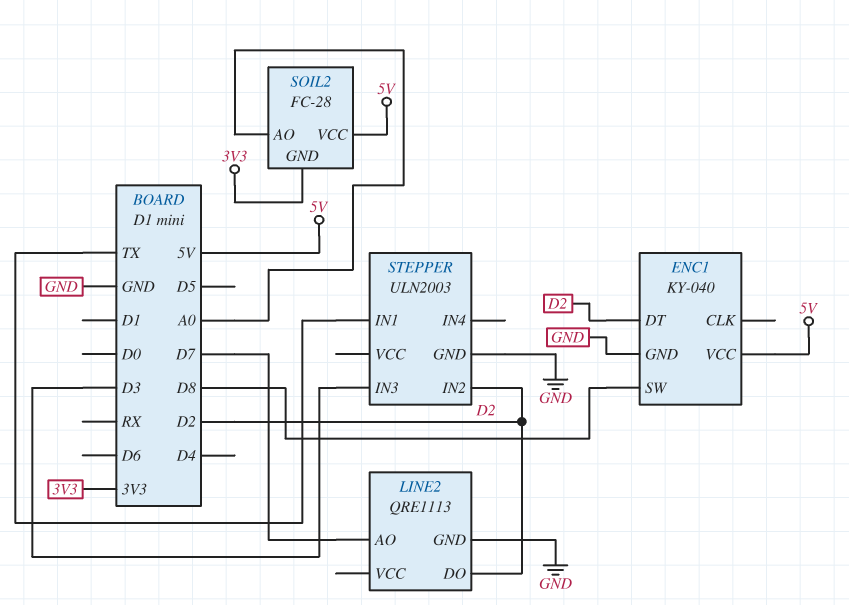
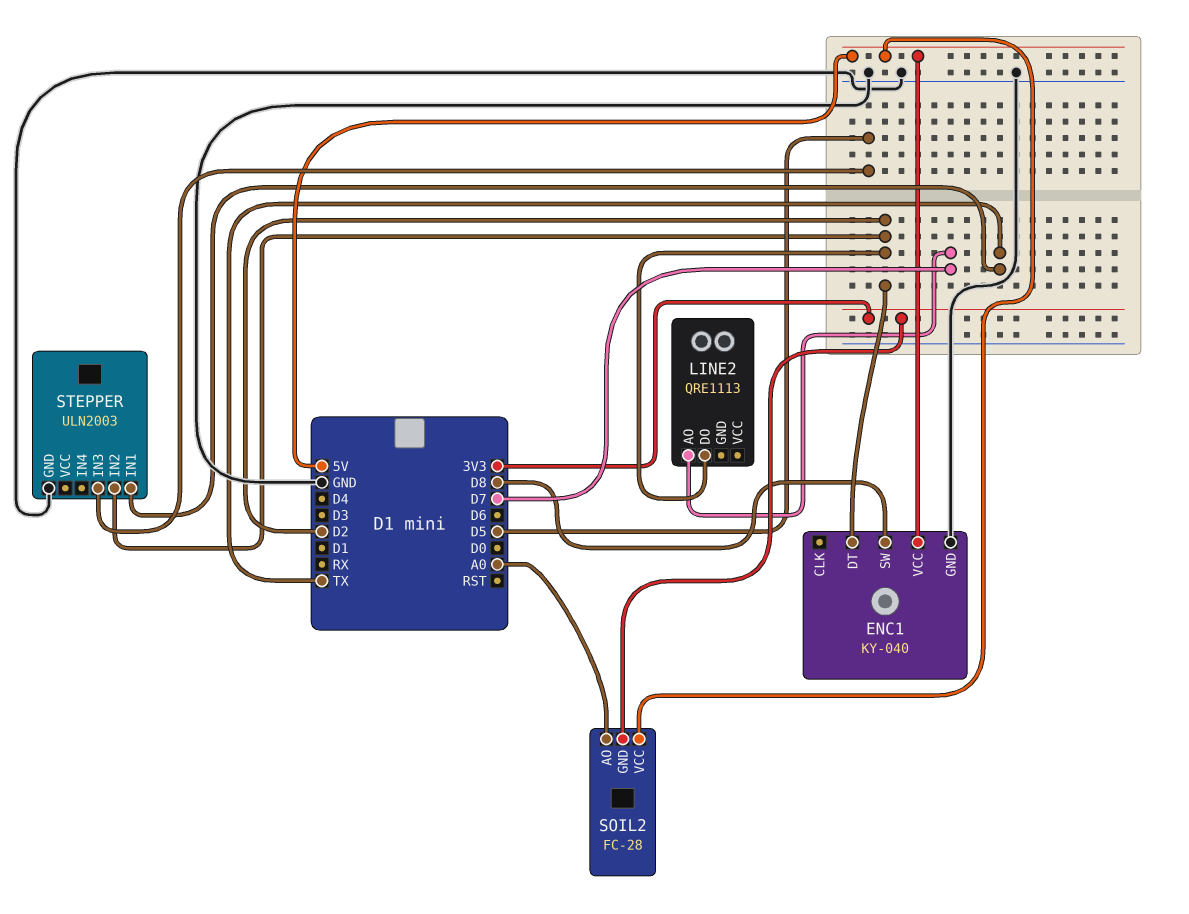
LINE2 pin GND: GND -> none
STEPPER pin IN3: D3 -> D5

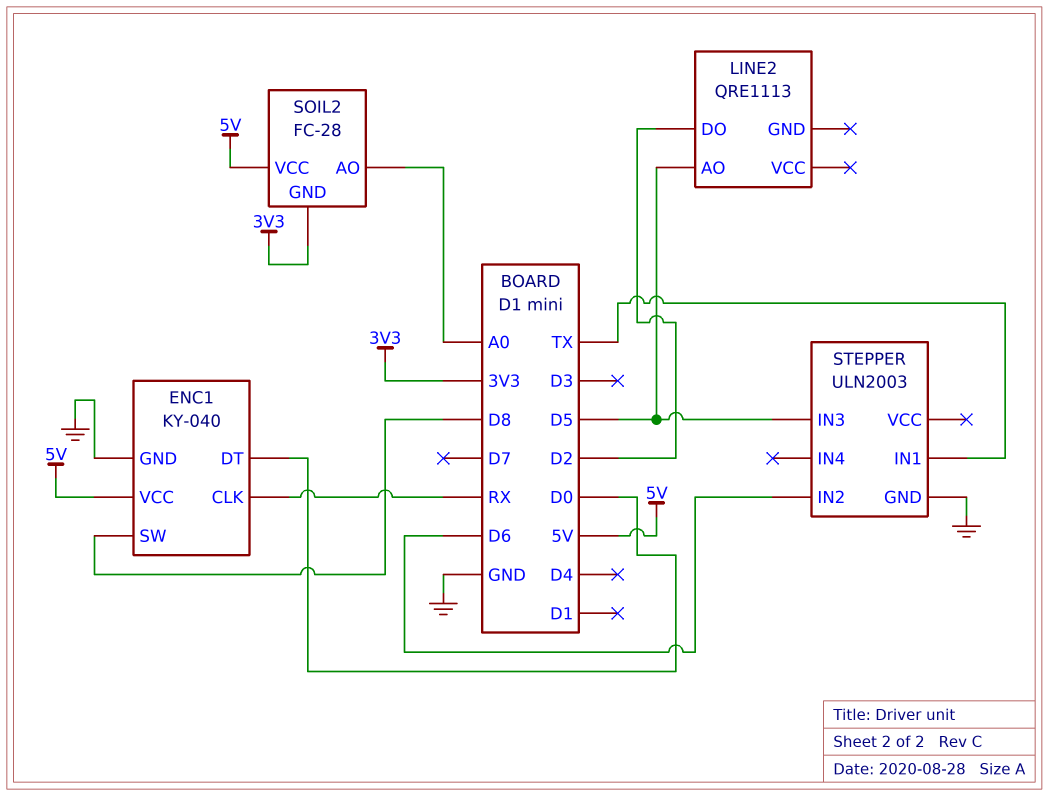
ENC1 pin CLK: none -> RX
ENC1 pin DT: D2 -> D0
LINE2 pin AO: D7 -> D5
STEPPER pin IN2: D2 -> D6

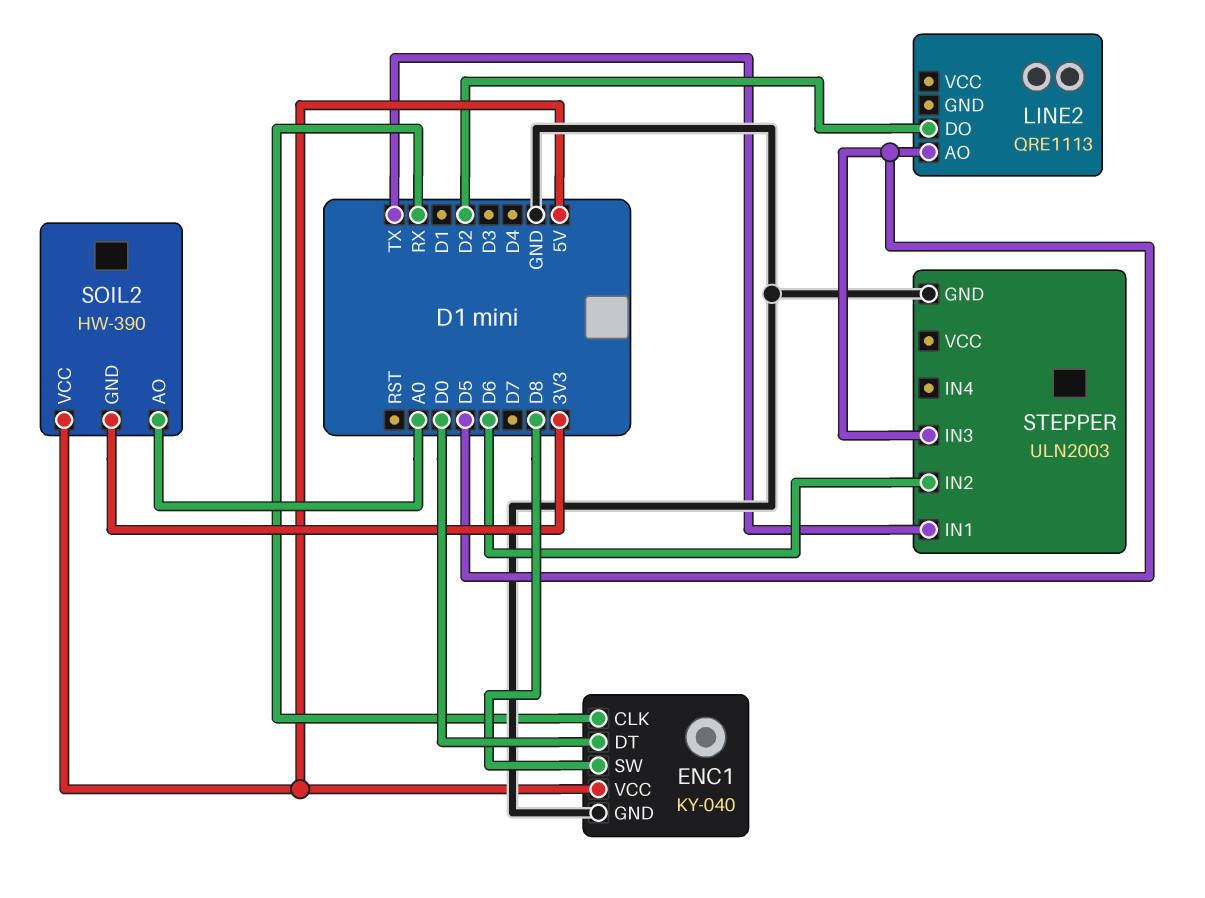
SOIL2: FC-28 -> HW-390

